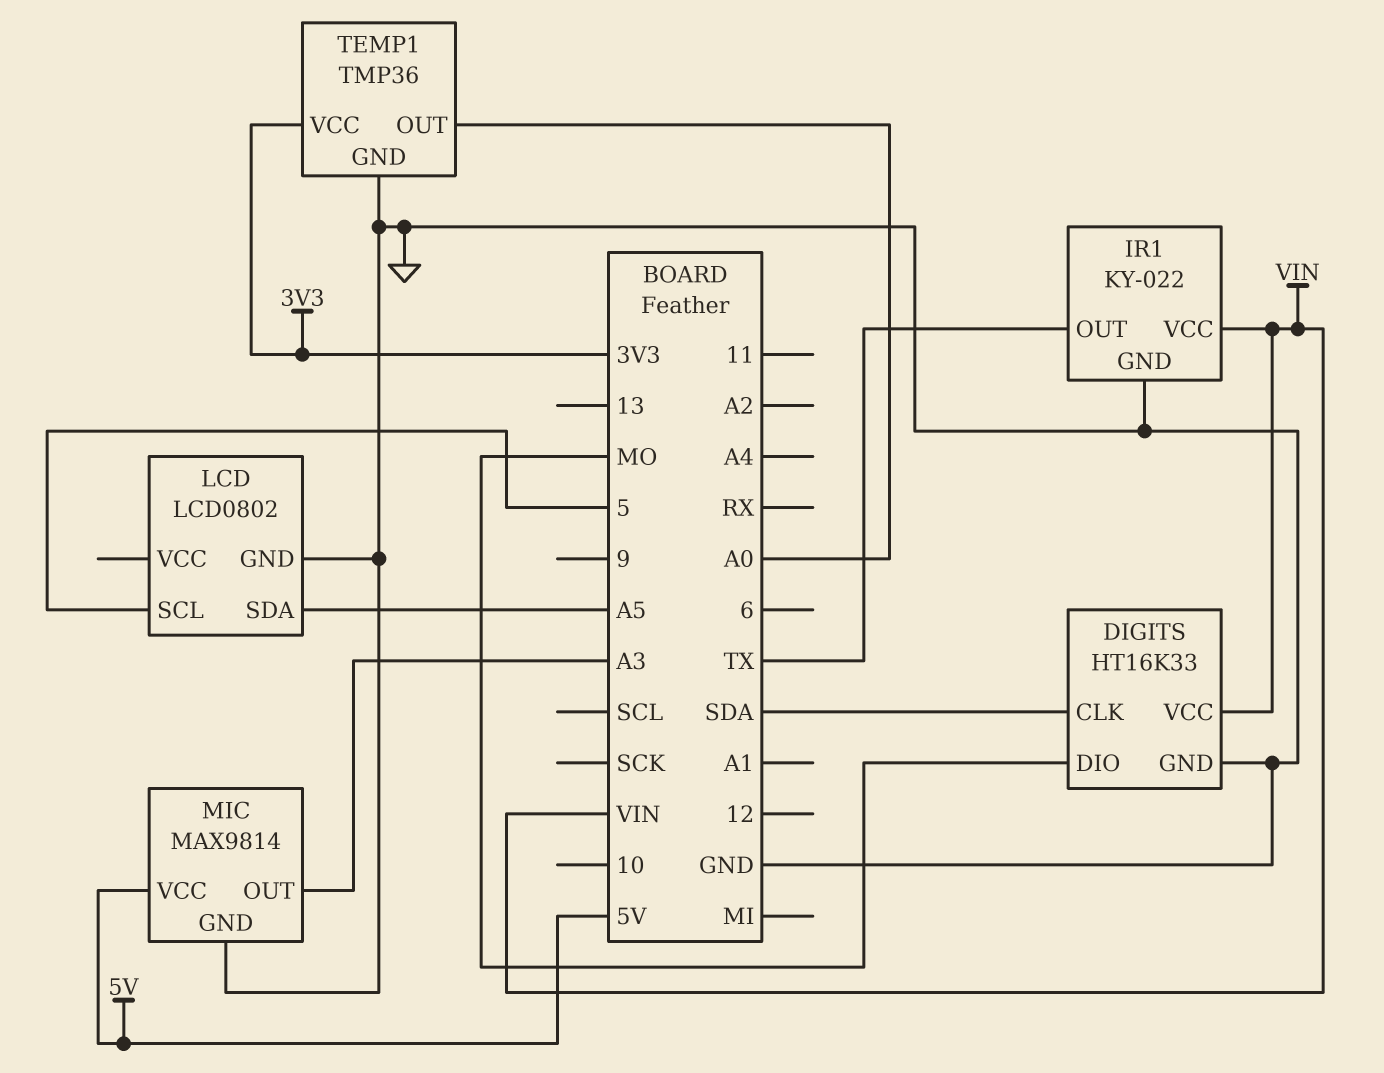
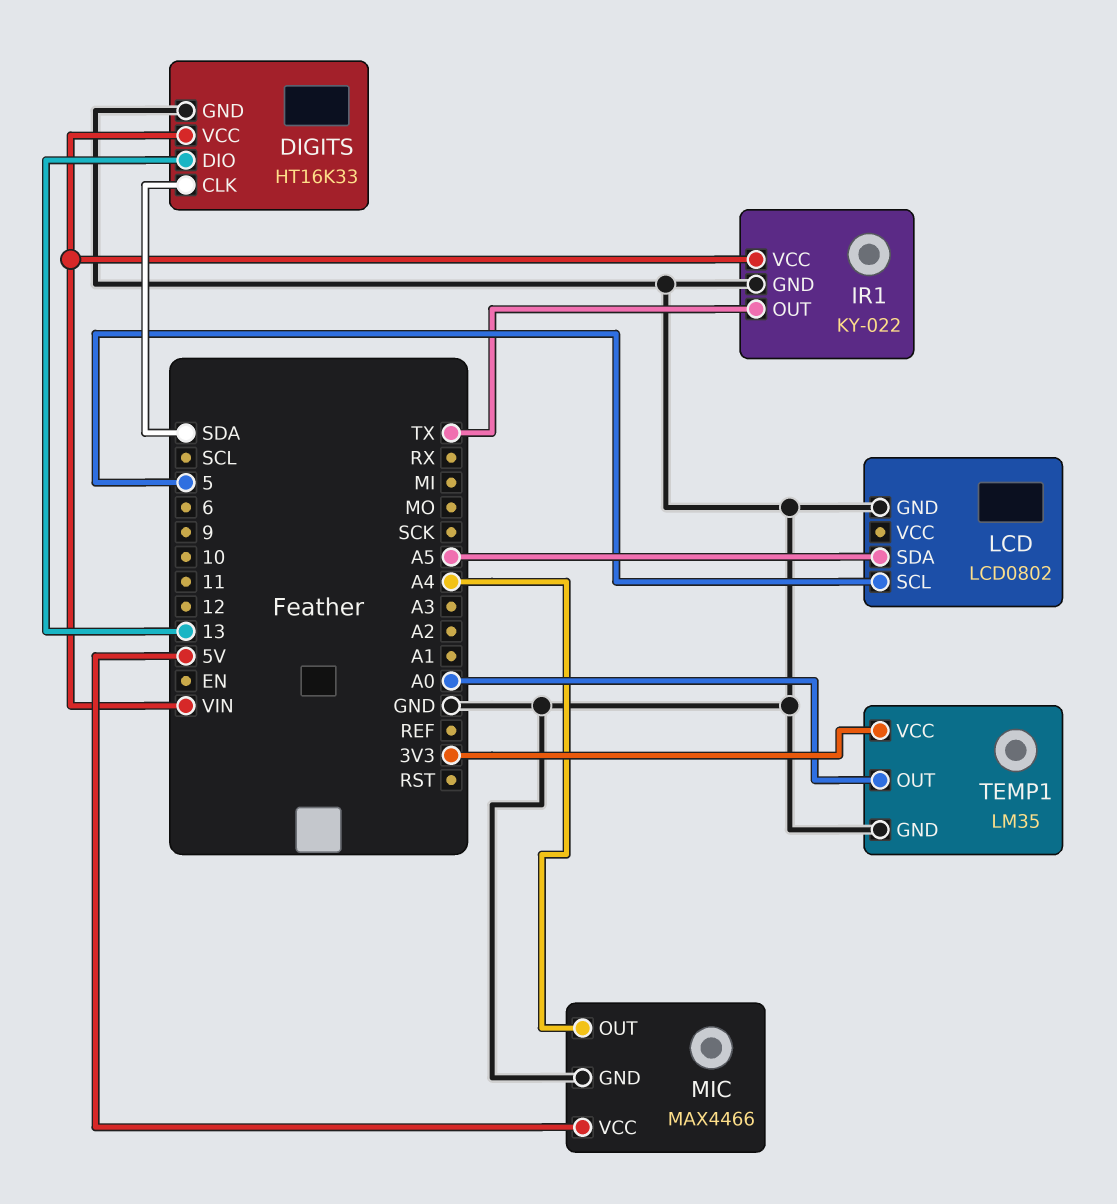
DIGITS pin DIO: MO -> 13
MIC: MAX9814 -> MAX4466
MIC pin OUT: A3 -> A4
TEMP1: TMP36 -> LM35

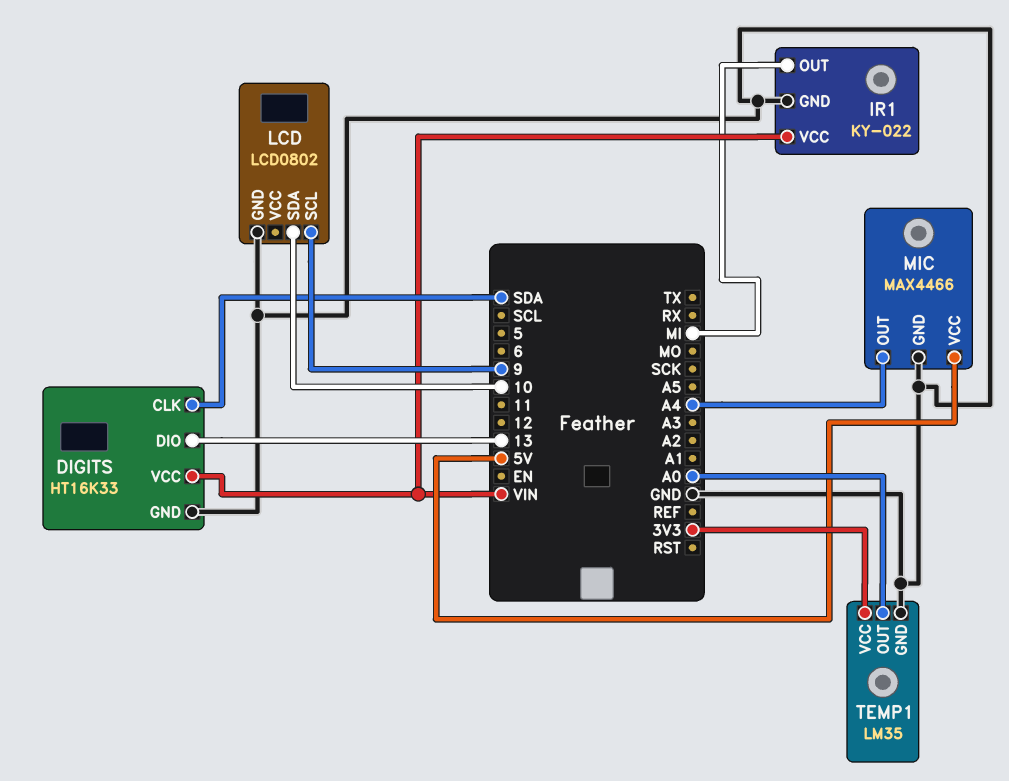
IR1 pin OUT: TX -> MI
LCD pin SCL: 5 -> 9
LCD pin SDA: A5 -> 10

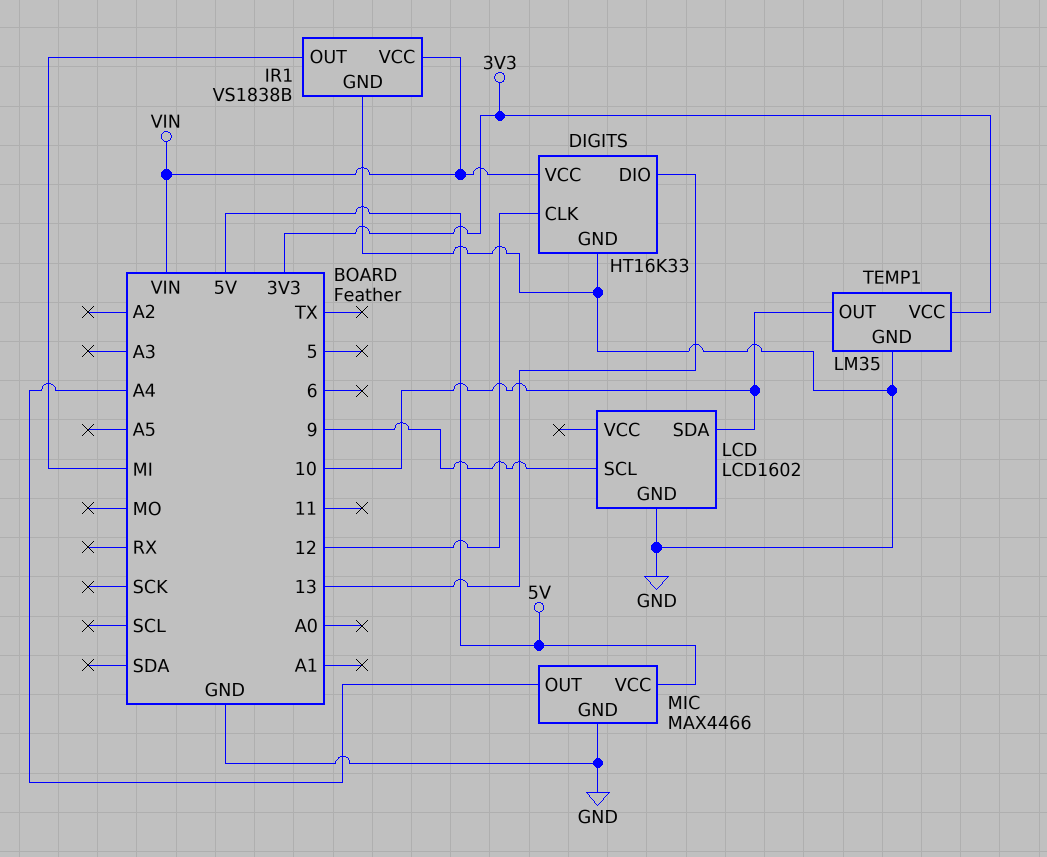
DIGITS pin CLK: SDA -> 12
IR1: KY-022 -> VS1838B
LCD: LCD0802 -> LCD1602
TEMP1 pin OUT: A0 -> 10

